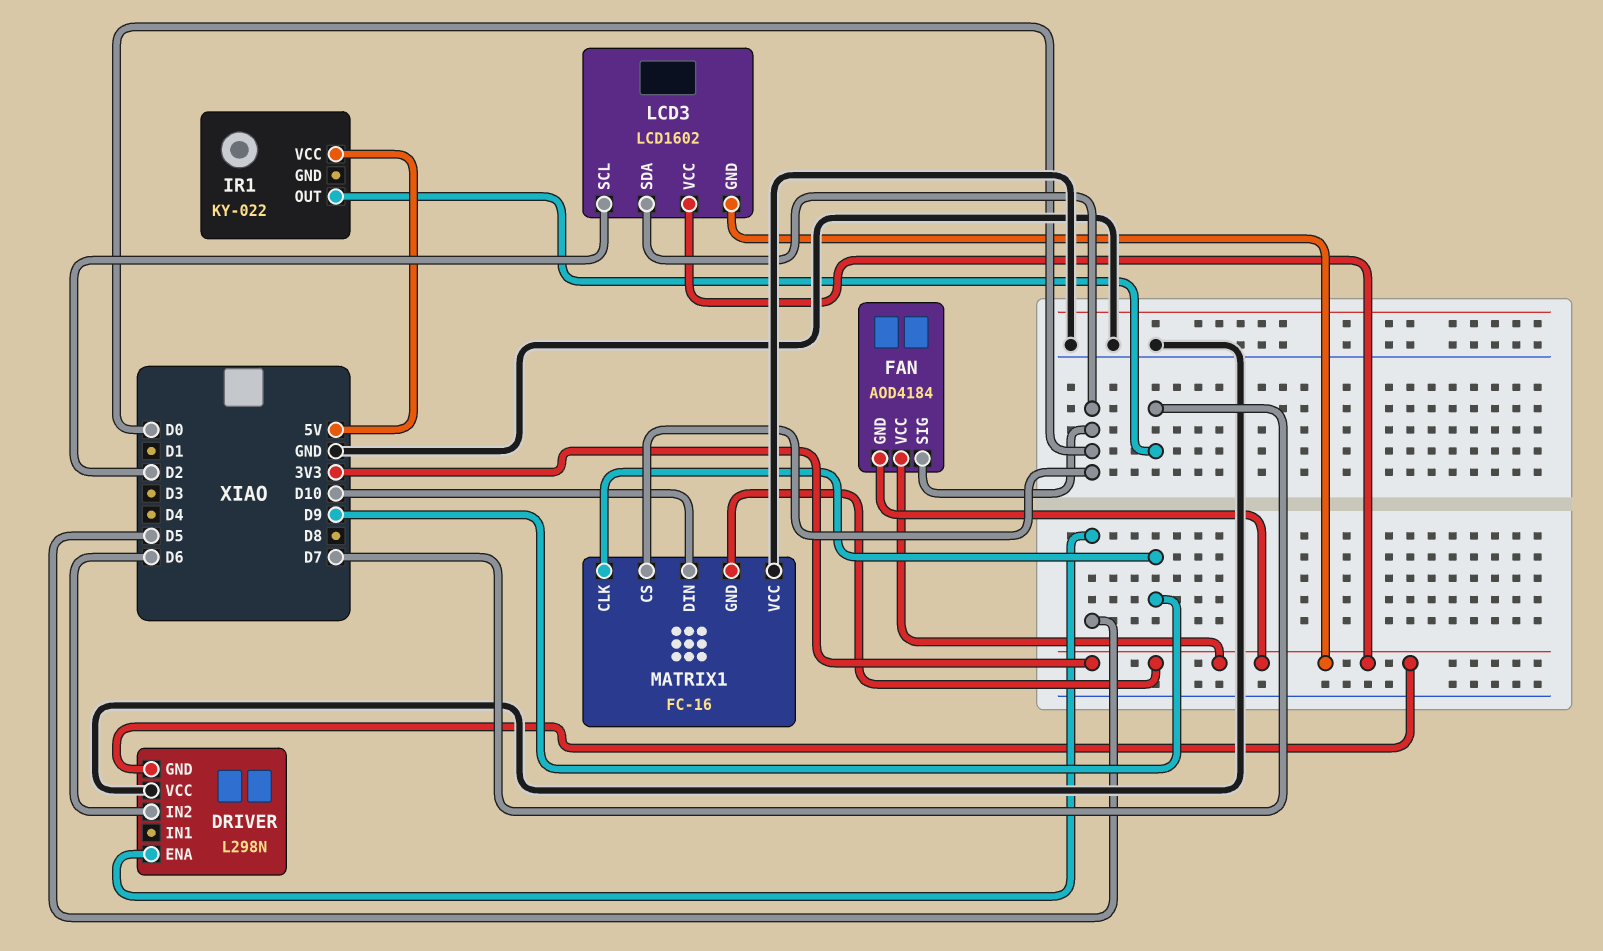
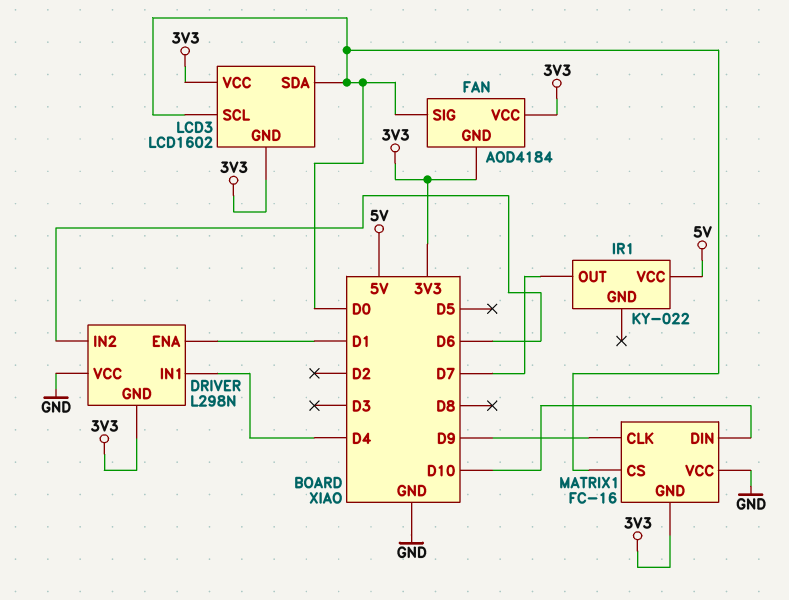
DRIVER pin ENA: D5 -> D1
DRIVER pin IN1: none -> D4
LCD3 pin SCL: D2 -> D0

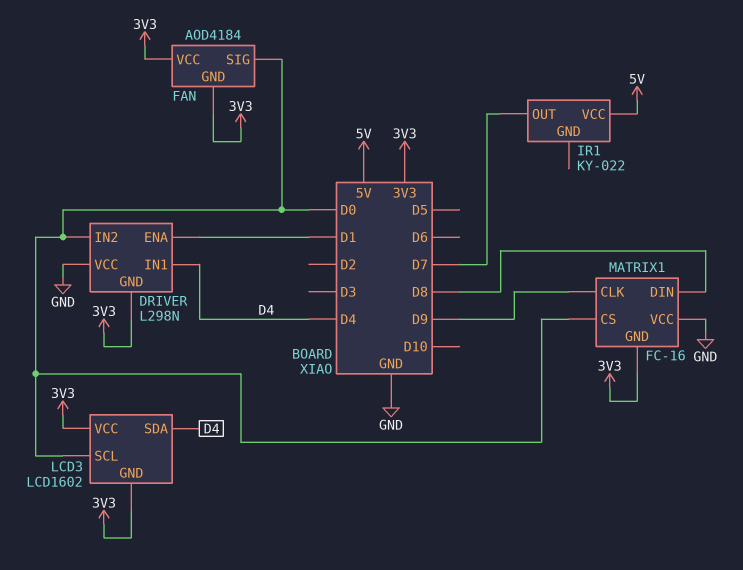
DRIVER pin IN2: D6 -> D0
LCD3 pin SDA: D0 -> D4
MATRIX1 pin DIN: D10 -> D8

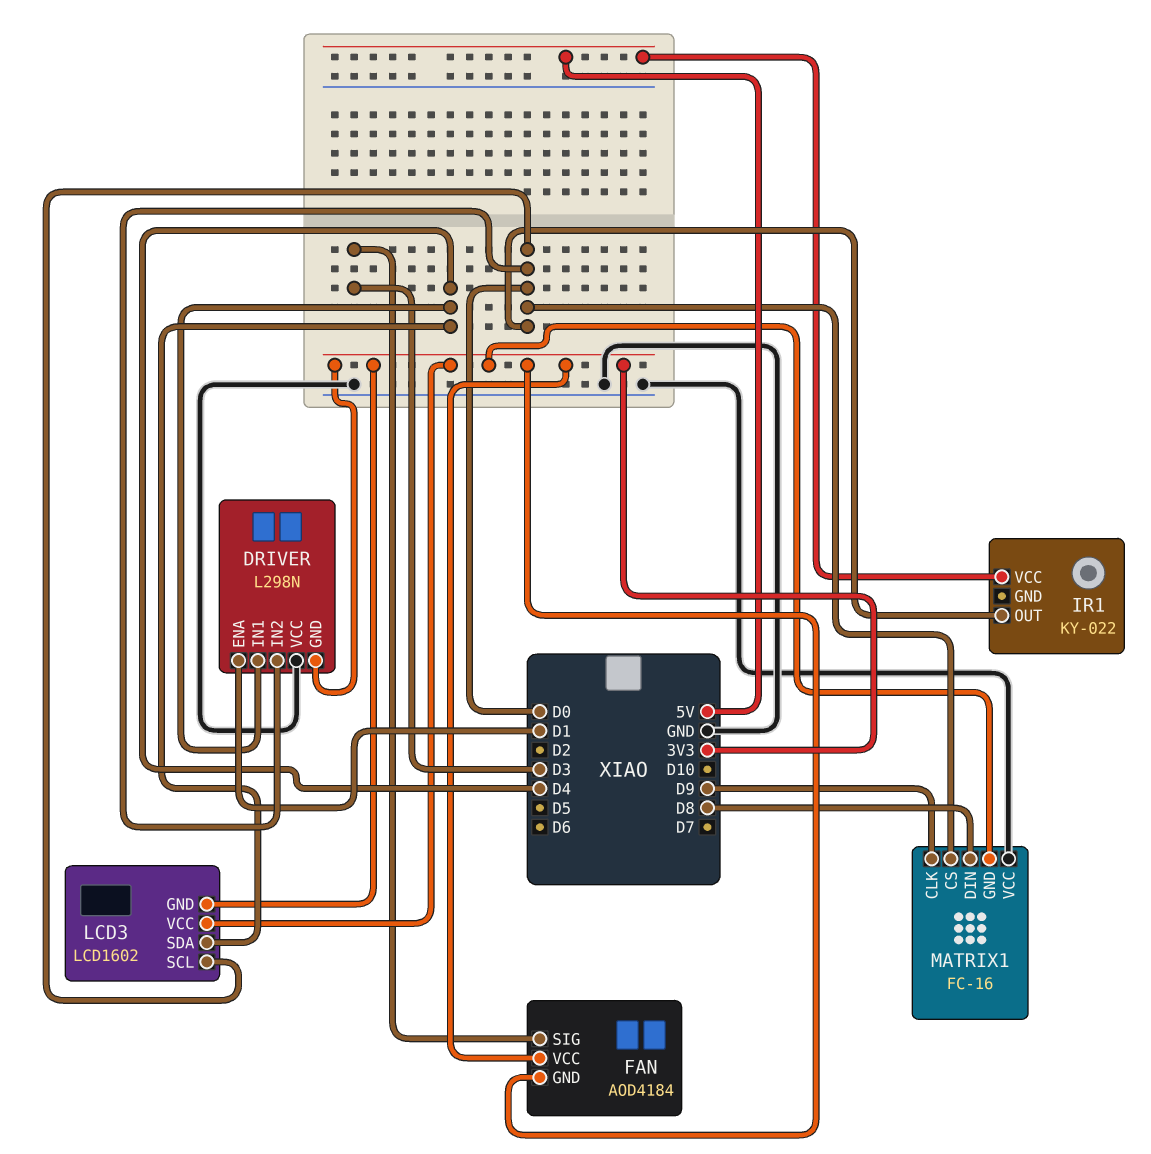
FAN pin SIG: D0 -> D3
IR1 pin OUT: D7 -> D0

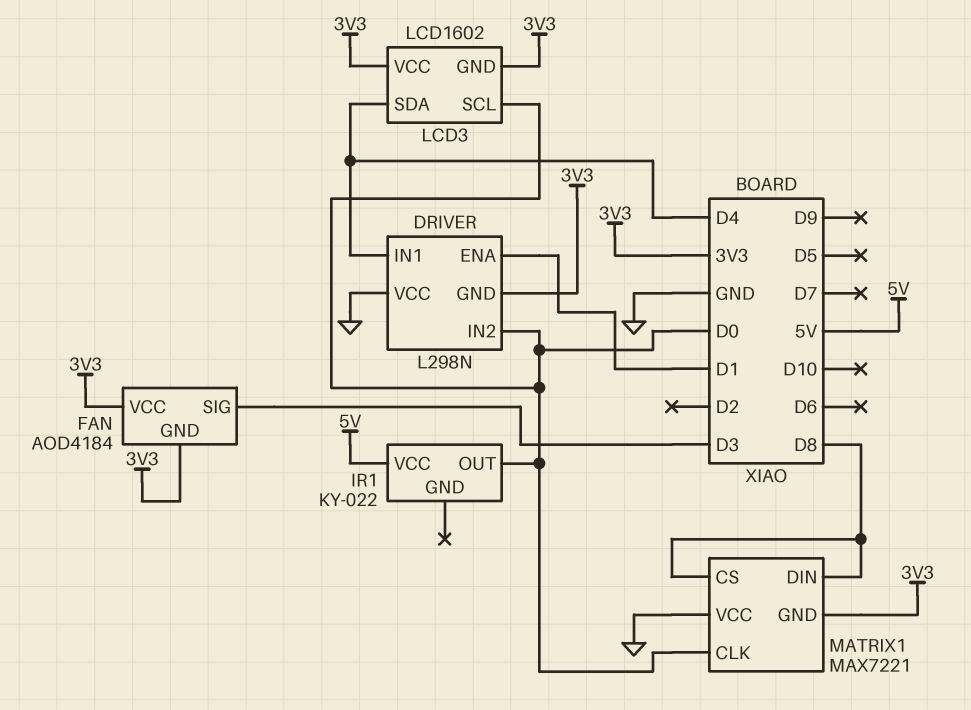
MATRIX1: FC-16 -> MAX7221
MATRIX1 pin CLK: D9 -> D0
MATRIX1 pin CS: D0 -> D8

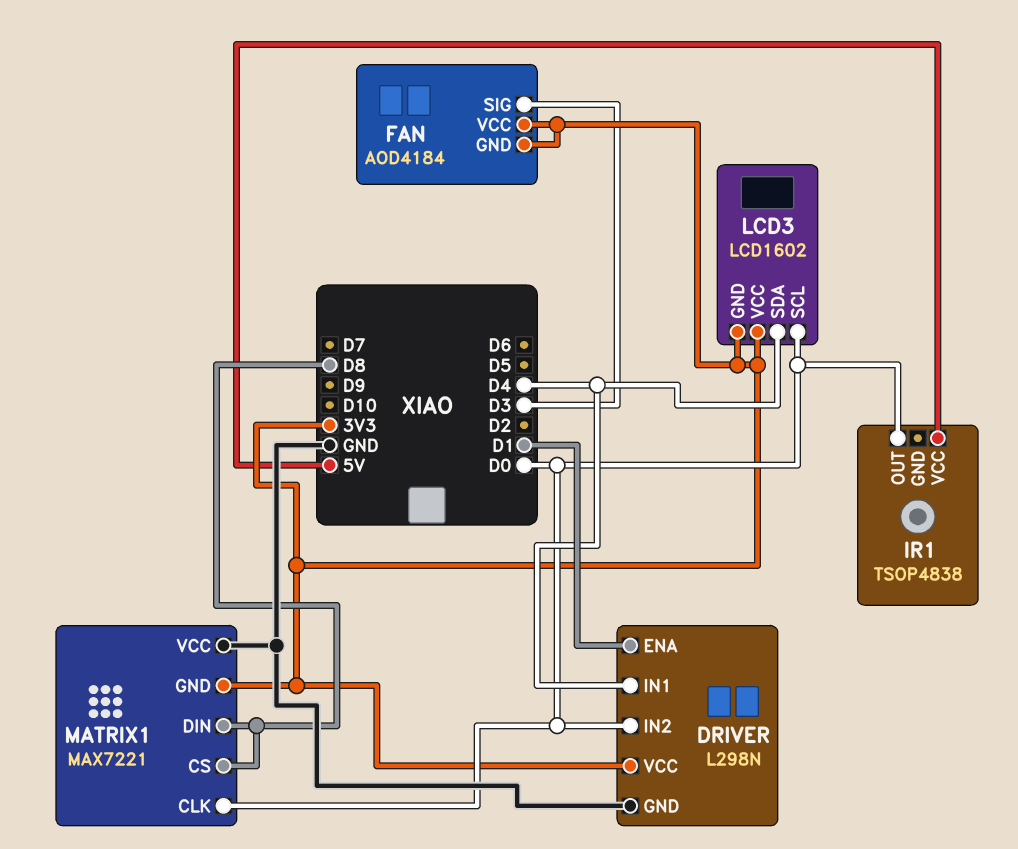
DRIVER pin GND: 3V3 -> GND
DRIVER pin VCC: GND -> 3V3
IR1: KY-022 -> TSOP4838

